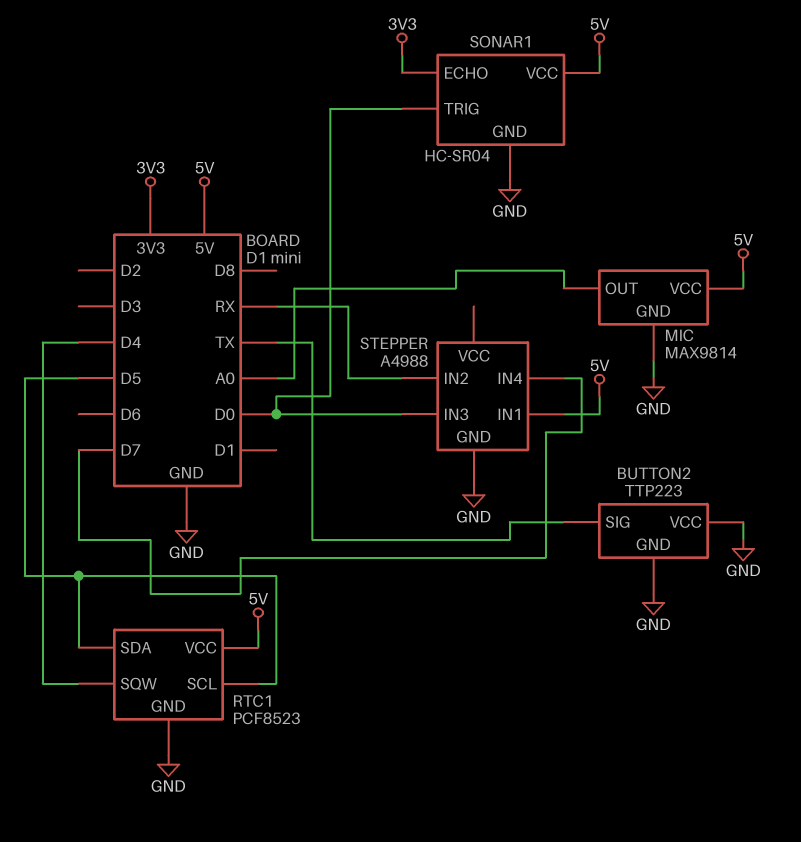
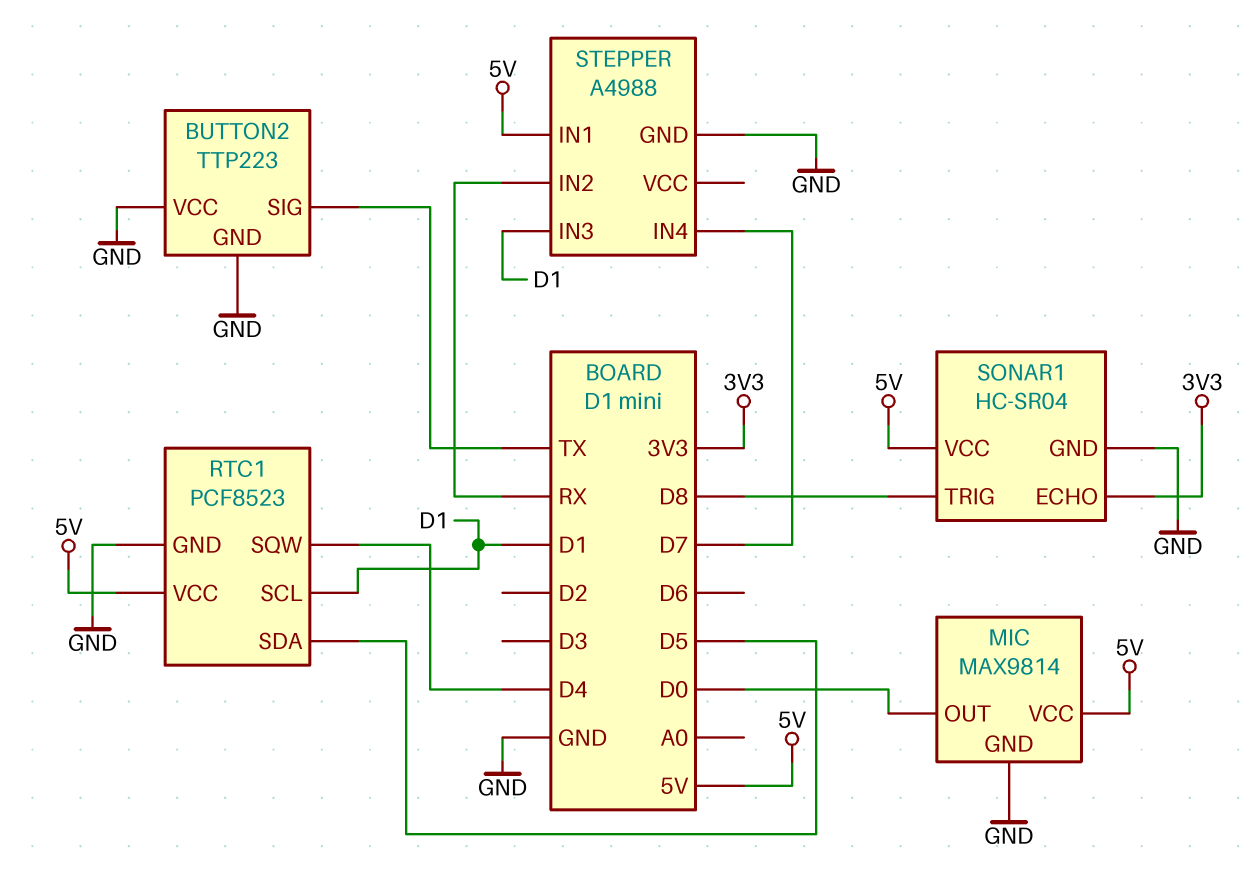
MIC pin OUT: A0 -> D0
RTC1 pin SCL: D5 -> D1
SONAR1 pin TRIG: D0 -> D8
STEPPER pin IN3: D0 -> D1

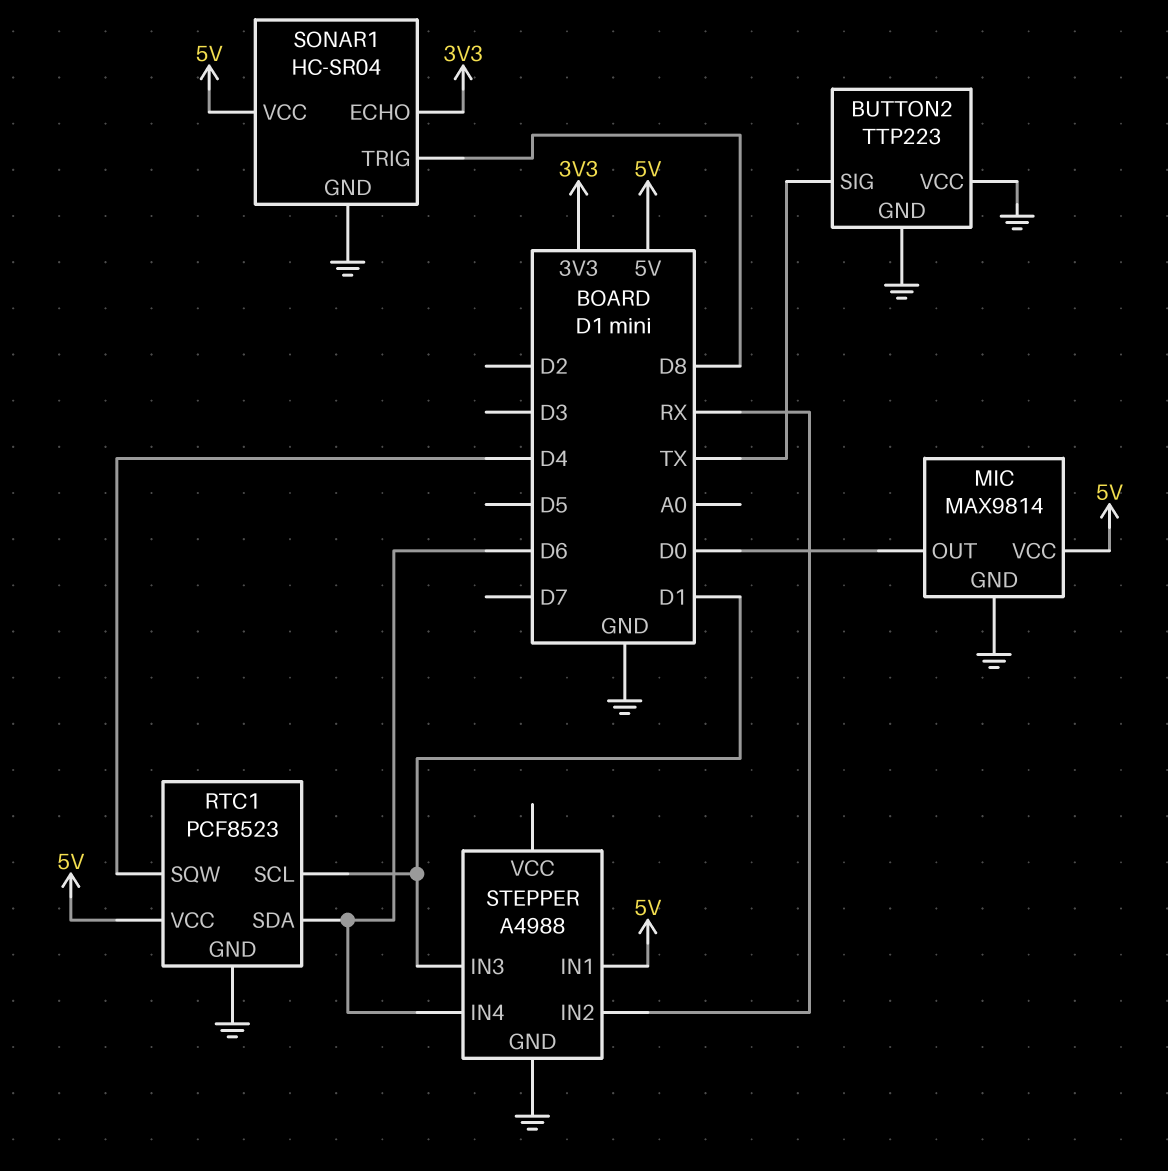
RTC1 pin SDA: D5 -> D6
STEPPER pin IN4: D7 -> D6

